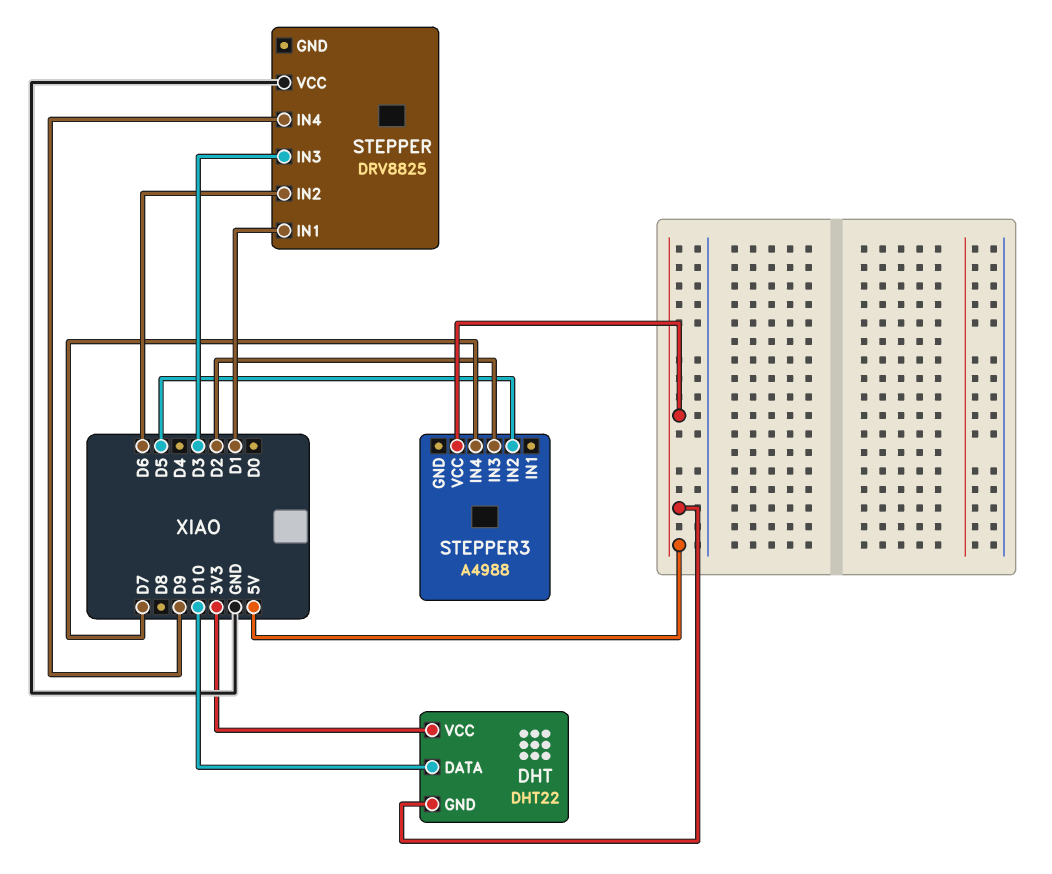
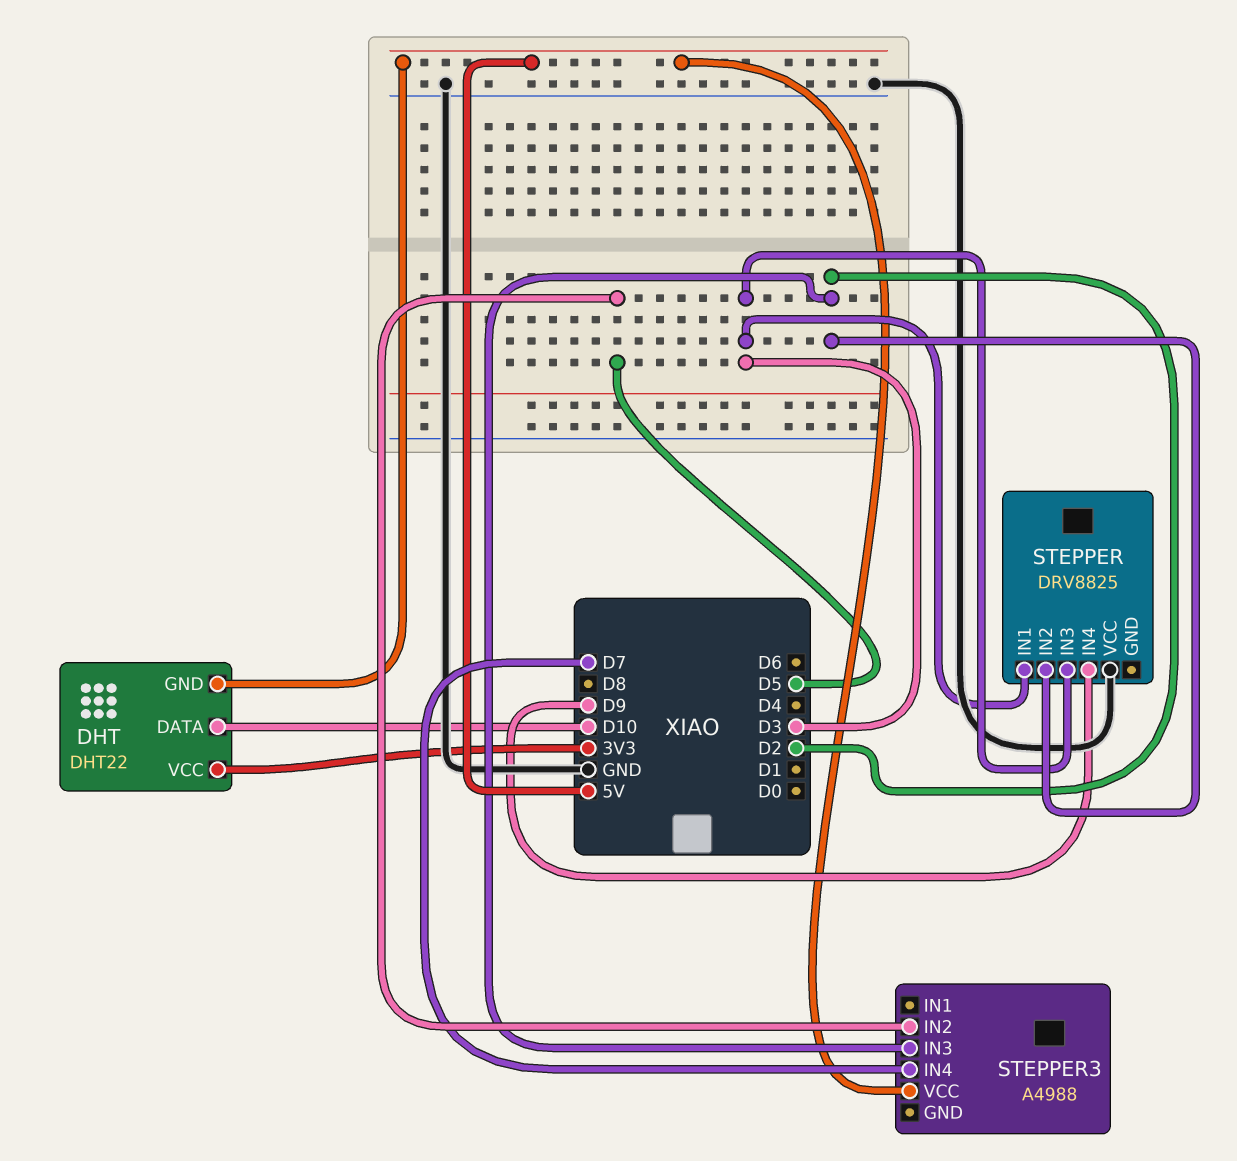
STEPPER pin IN1: D1 -> D3
STEPPER pin IN2: D6 -> D2

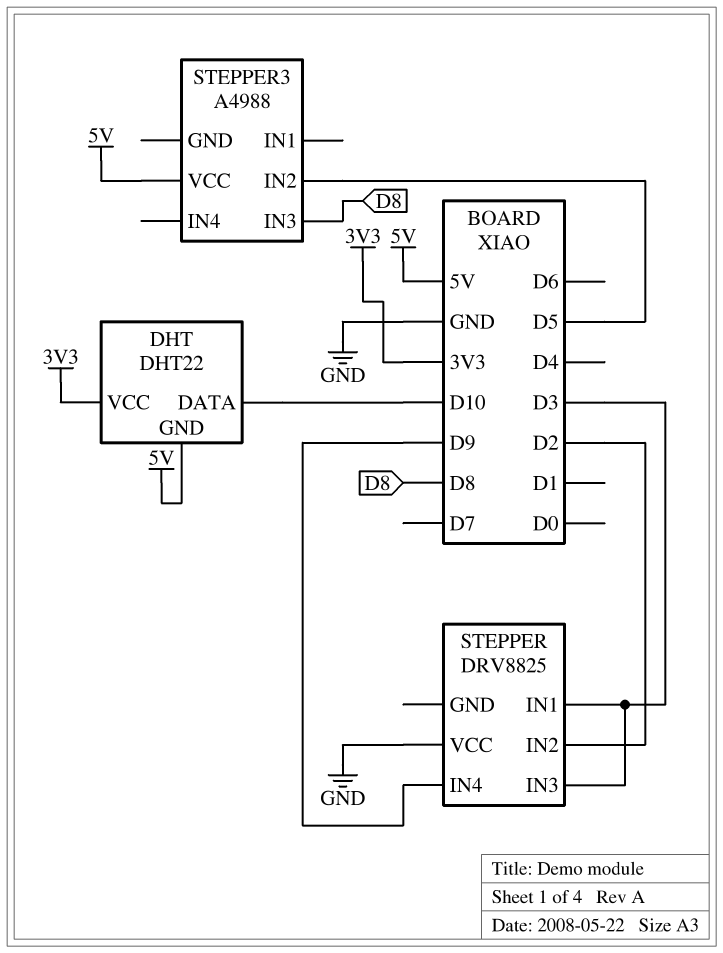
STEPPER3 pin IN3: D2 -> D8
STEPPER3 pin IN4: D7 -> none

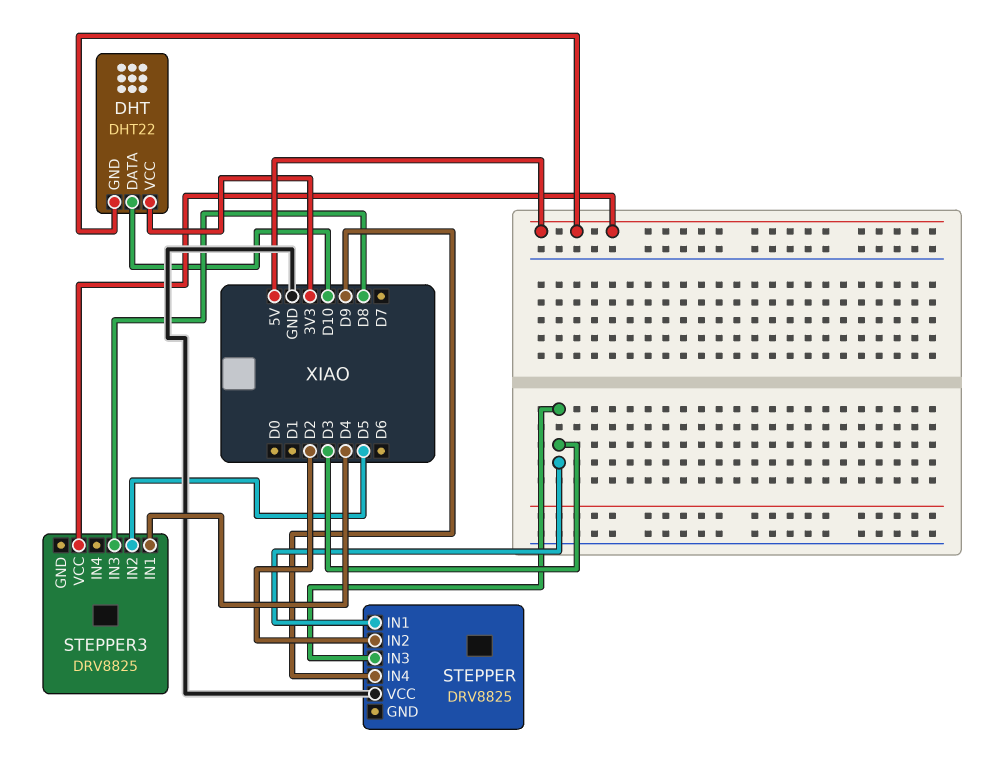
STEPPER3: A4988 -> DRV8825
STEPPER3 pin IN1: none -> D4

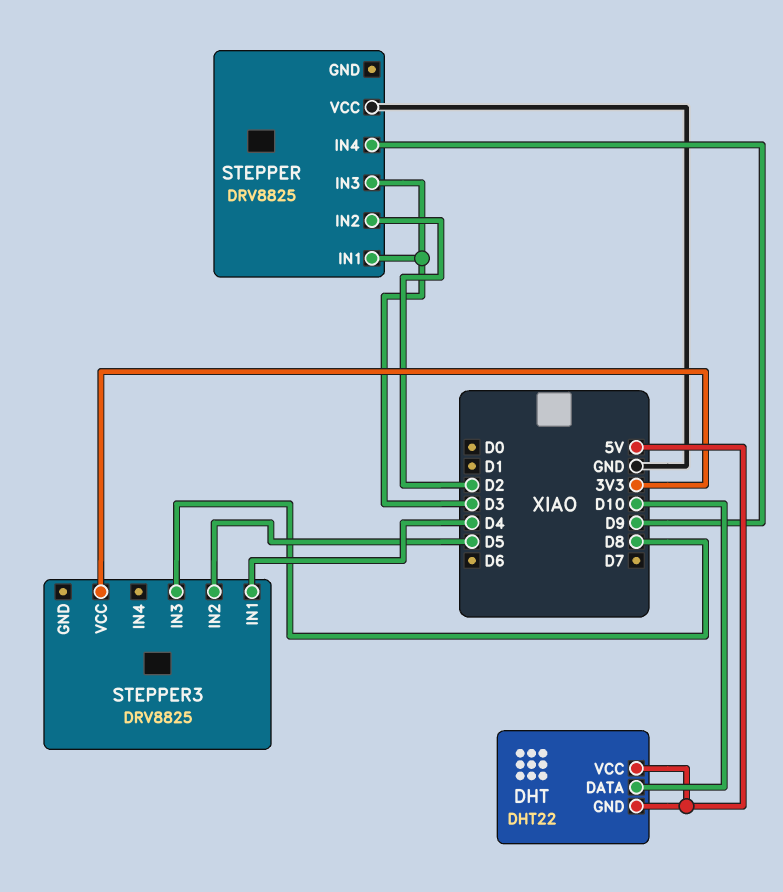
DHT pin VCC: 3V3 -> 5V
STEPPER3 pin VCC: 5V -> 3V3

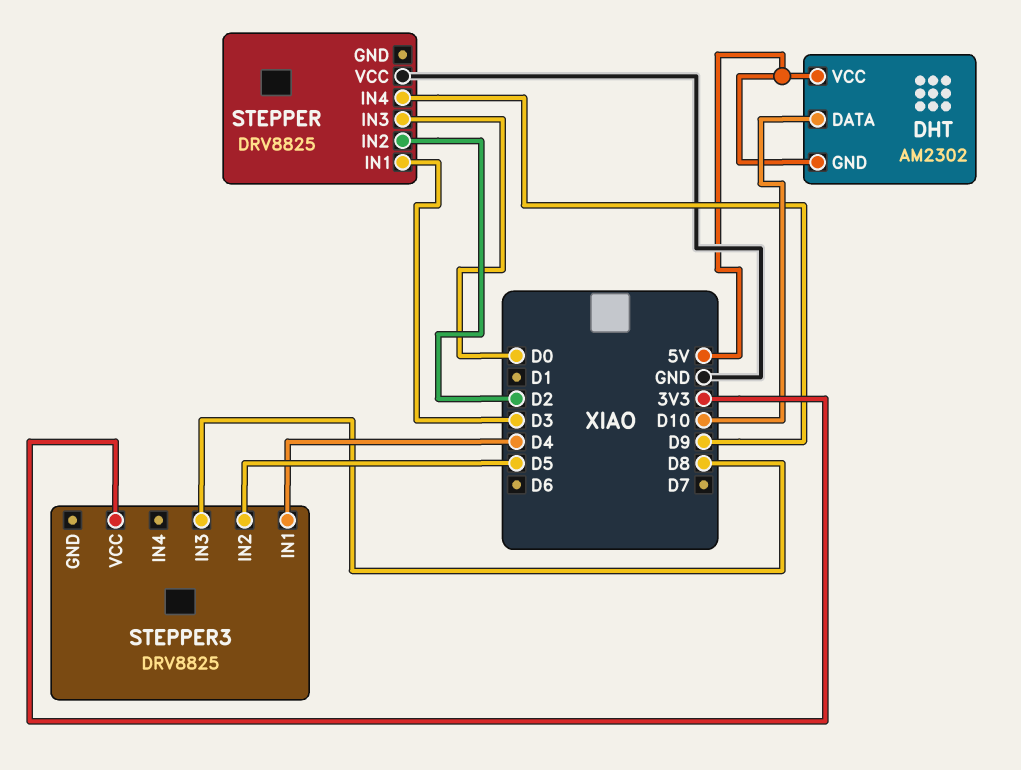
DHT: DHT22 -> AM2302
STEPPER pin IN3: D3 -> D0

